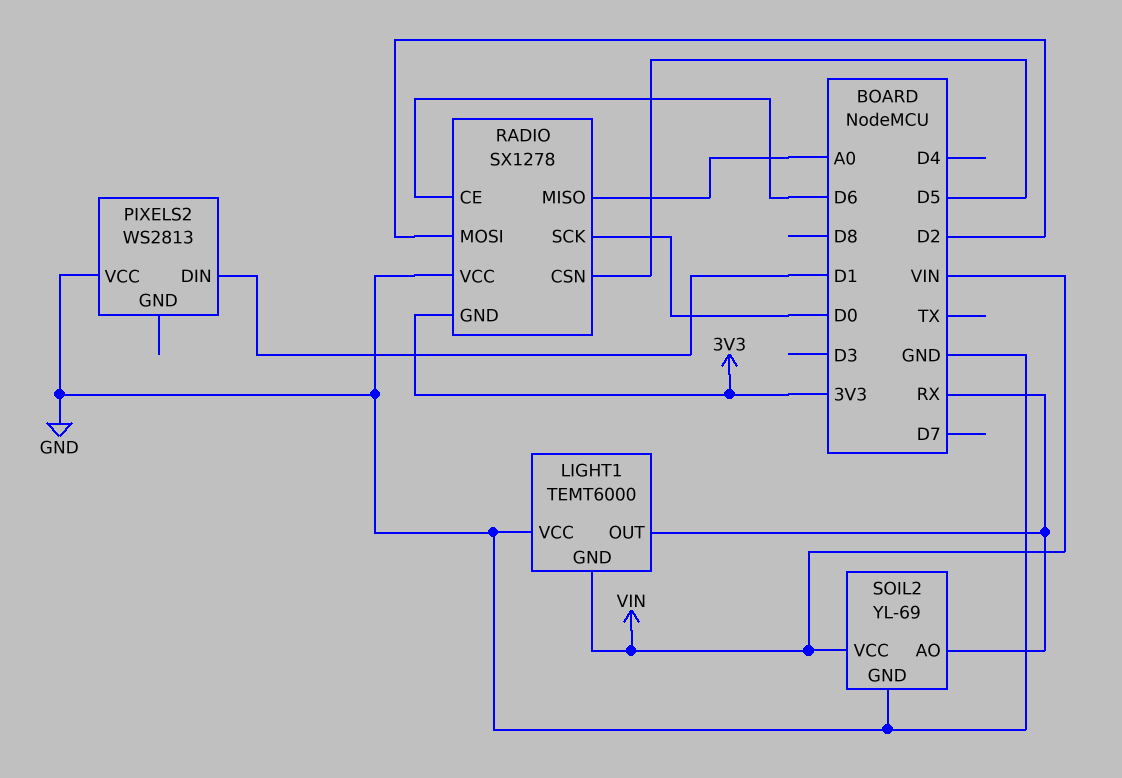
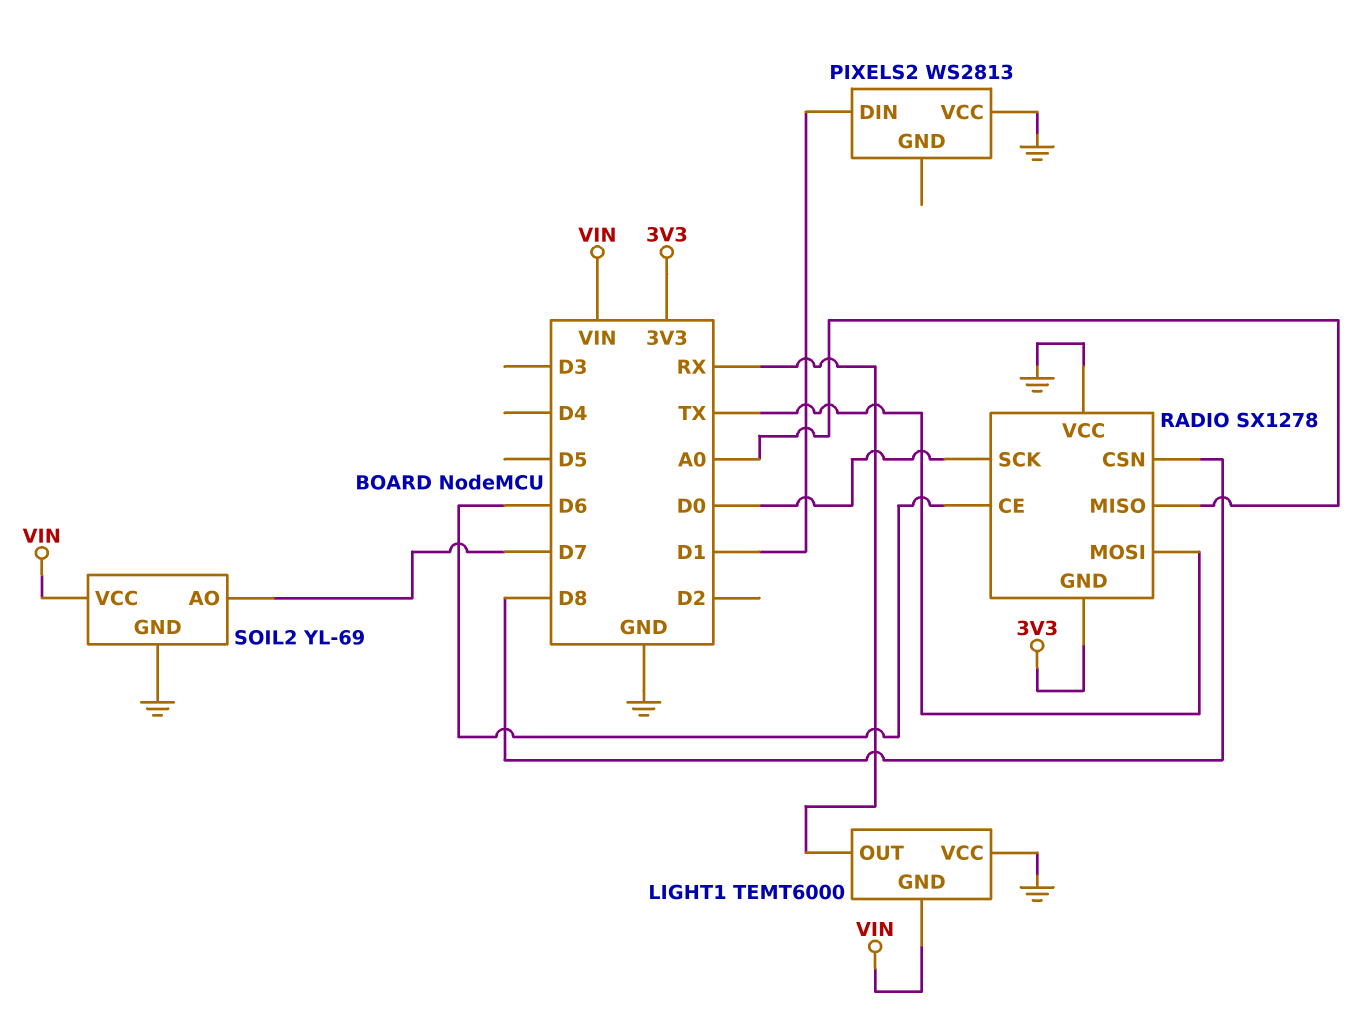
RADIO pin CSN: D5 -> D8
RADIO pin MOSI: D2 -> TX
SOIL2 pin AO: RX -> D7

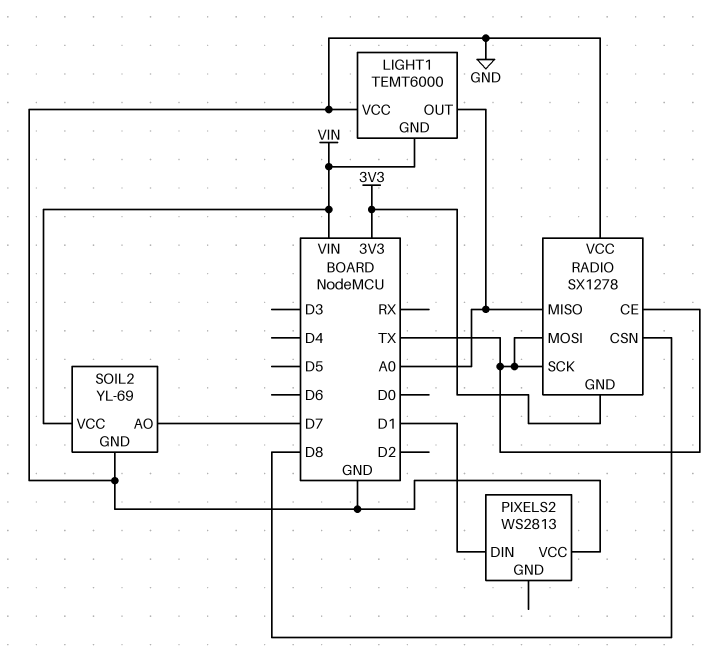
LIGHT1 pin OUT: RX -> A0
RADIO pin CE: D6 -> TX
RADIO pin SCK: D0 -> TX

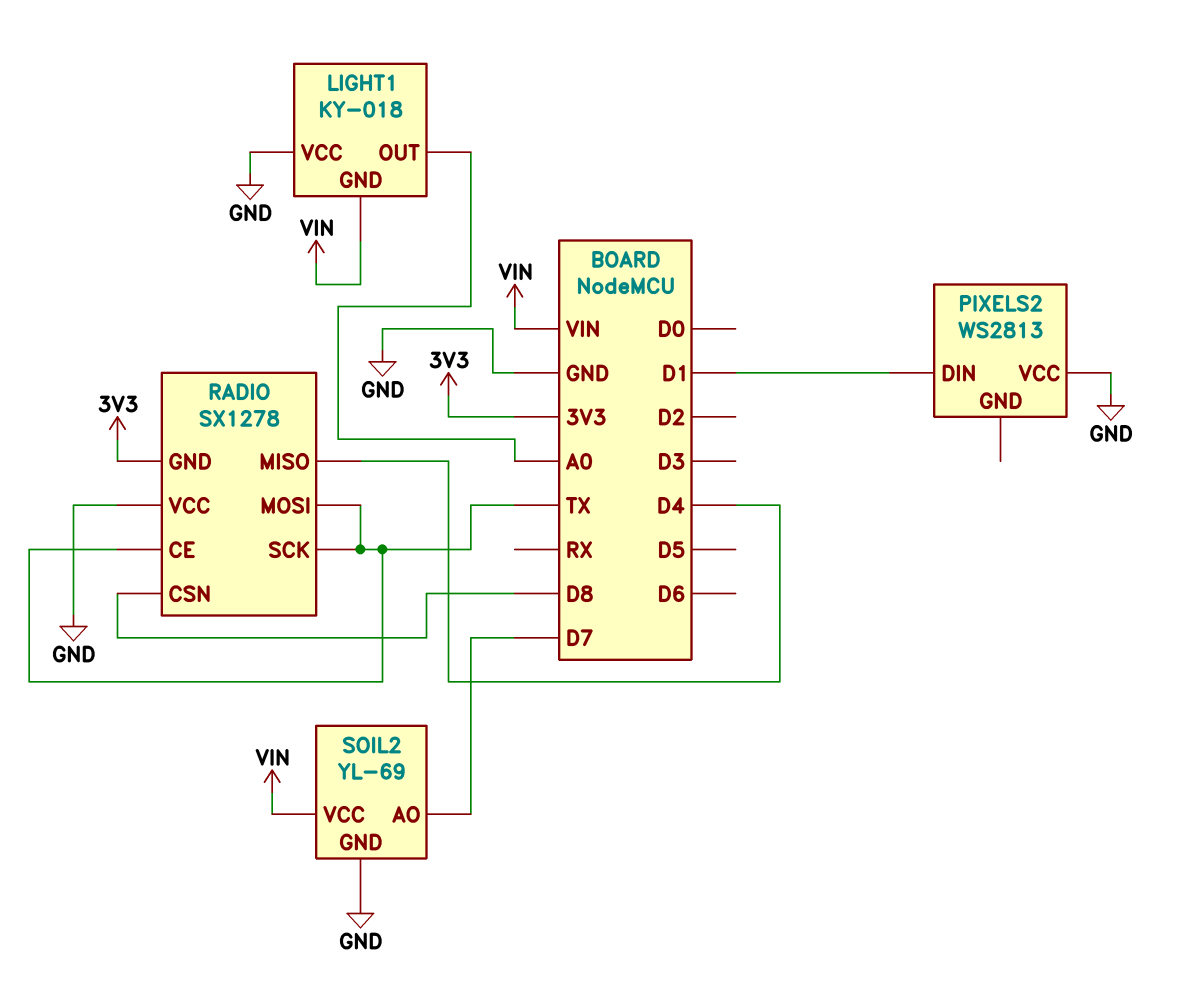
LIGHT1: TEMT6000 -> KY-018
RADIO pin MISO: A0 -> D4

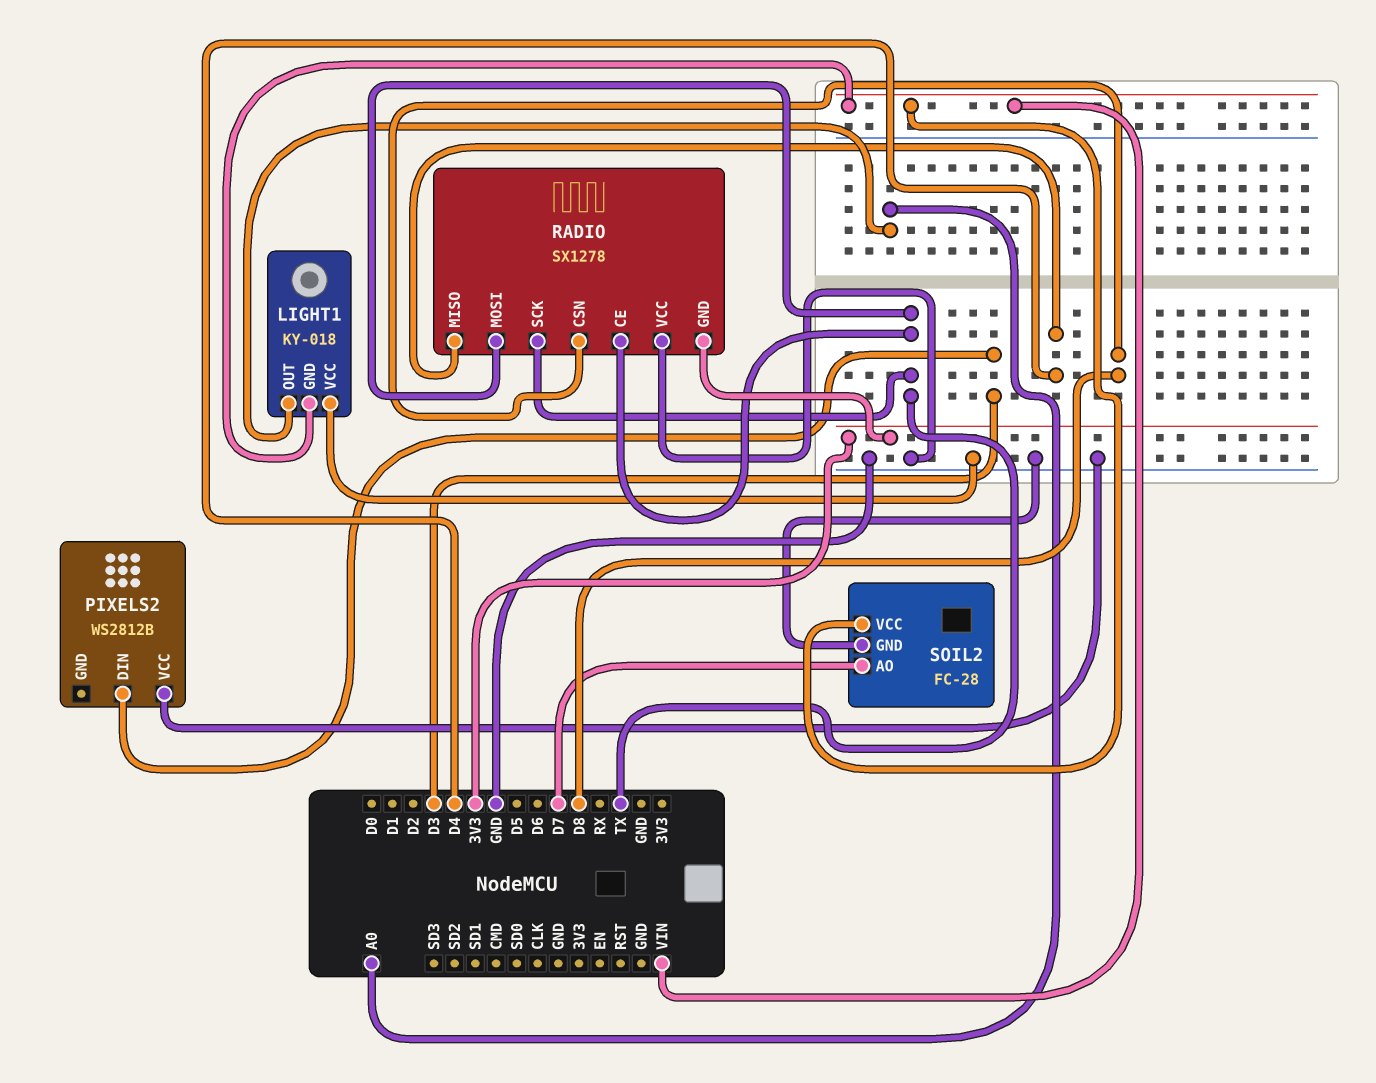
PIXELS2: WS2813 -> WS2812B
PIXELS2 pin DIN: D1 -> D3
SOIL2: YL-69 -> FC-28

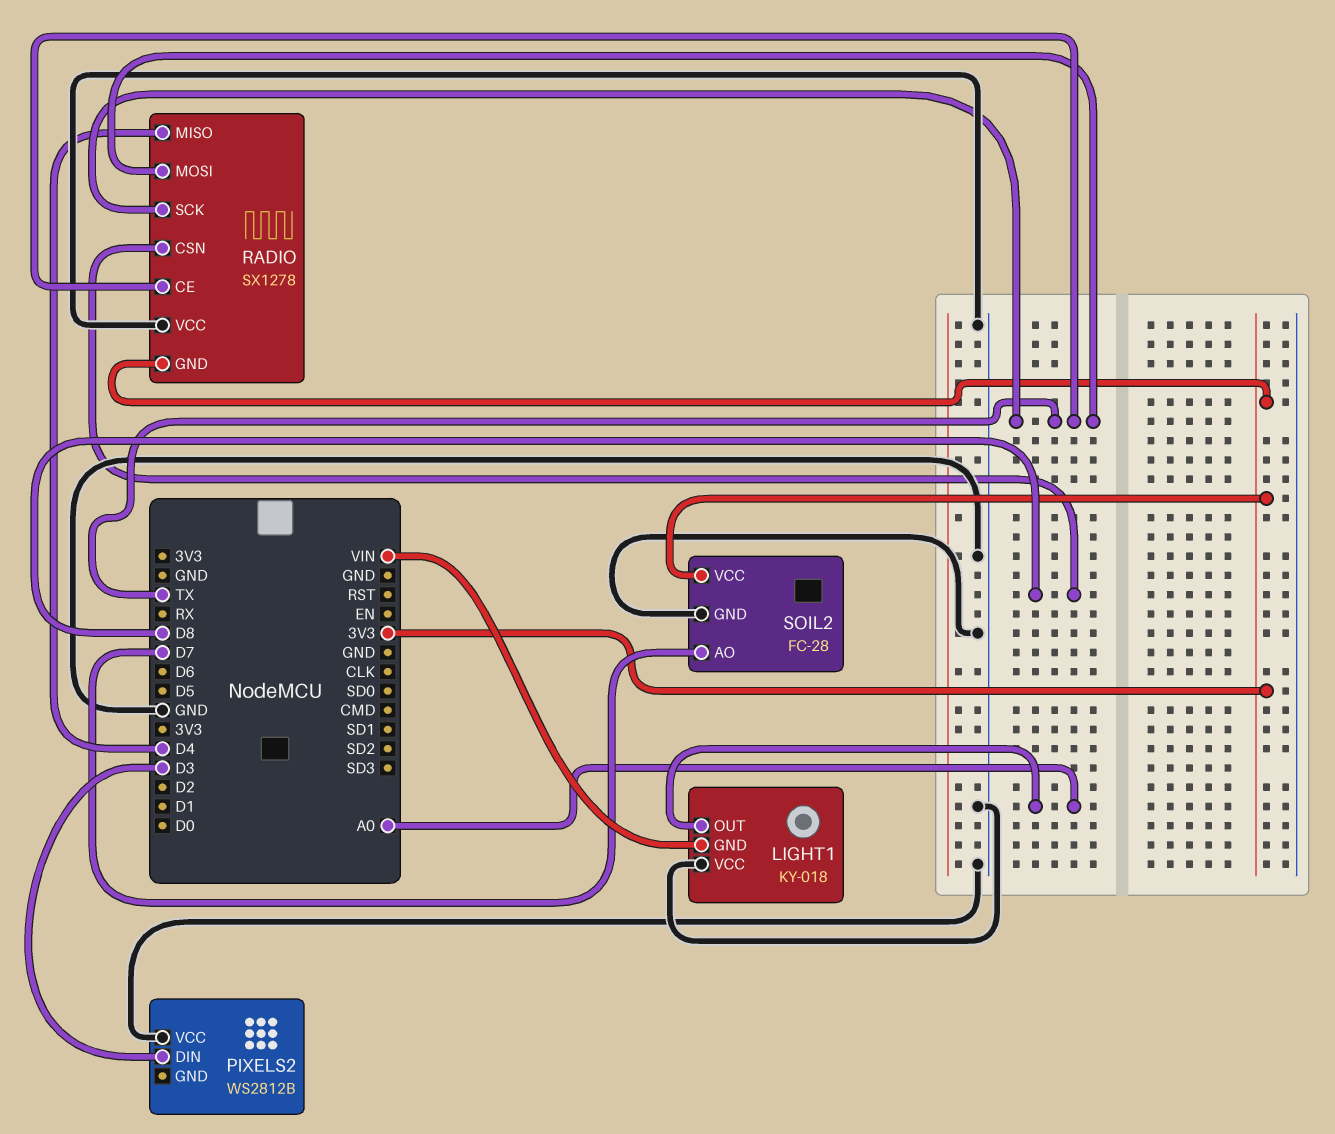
SOIL2 pin VCC: VIN -> 3V3

